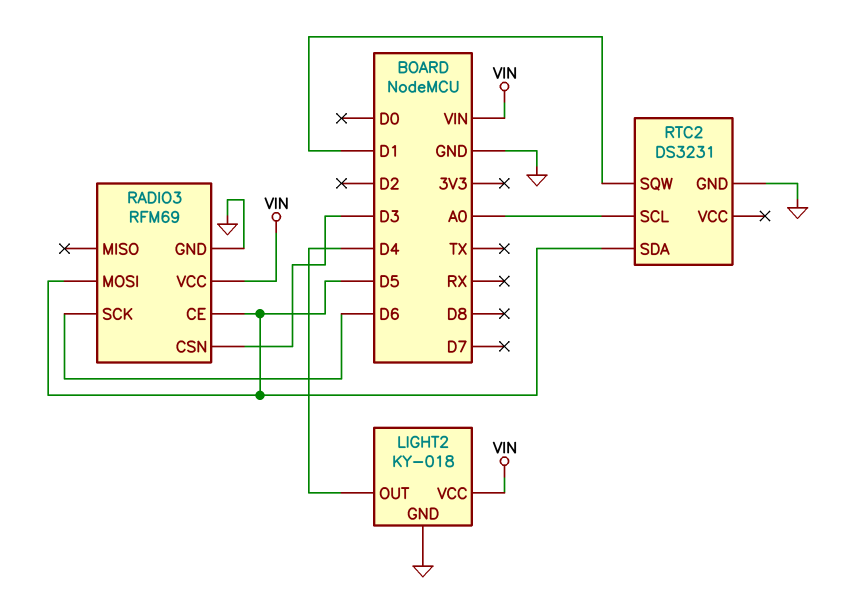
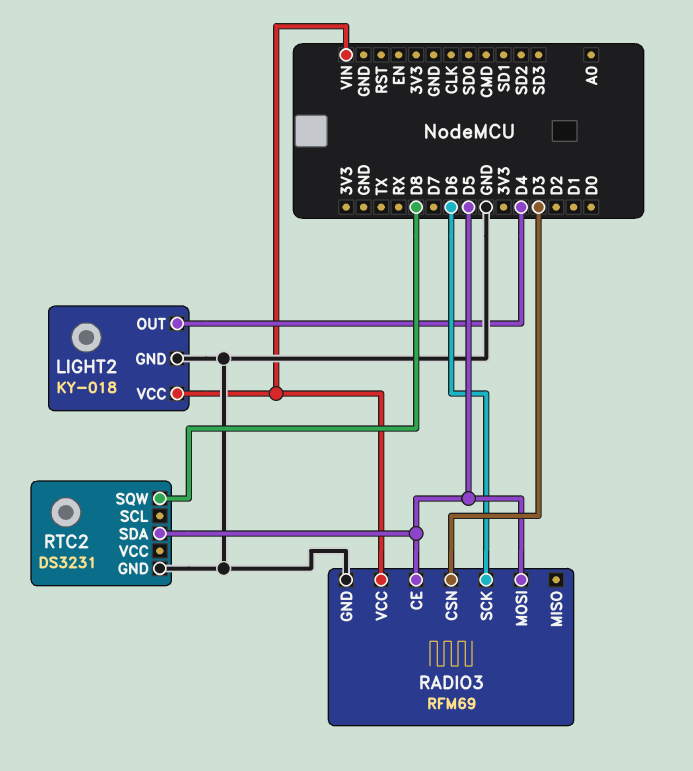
RTC2 pin SCL: A0 -> none
RTC2 pin SQW: D1 -> D8

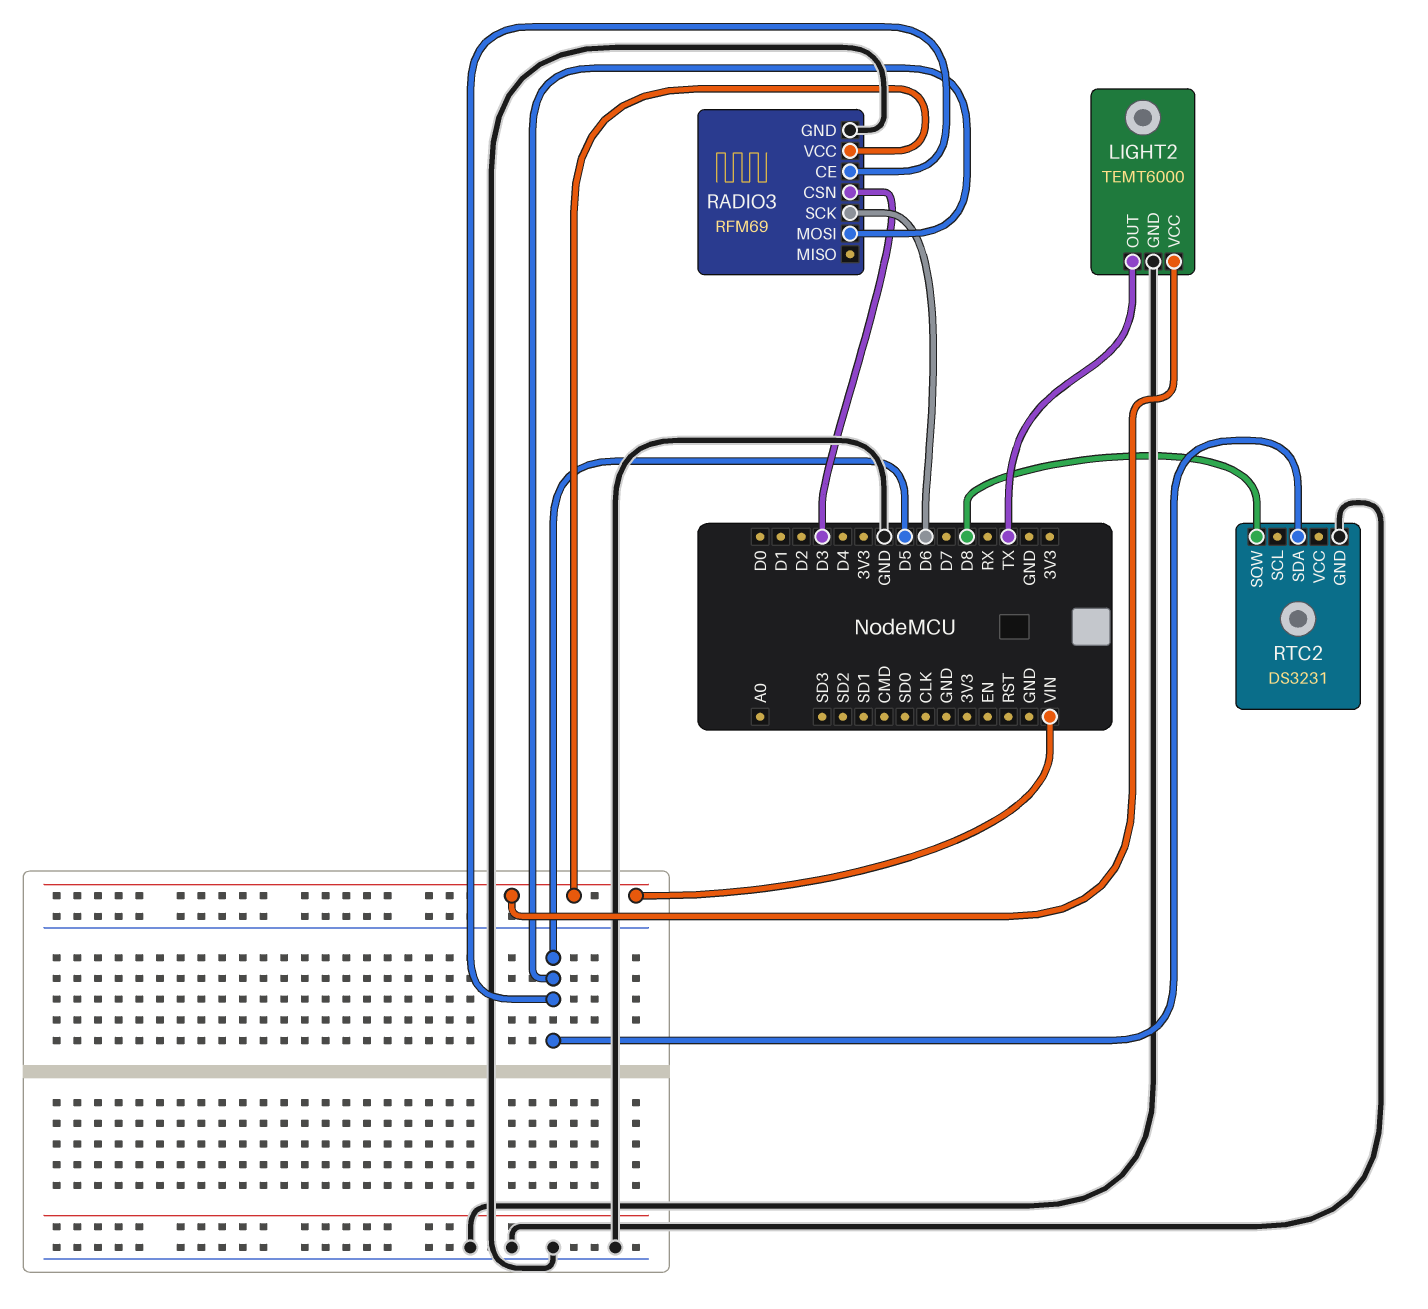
LIGHT2: KY-018 -> TEMT6000
LIGHT2 pin OUT: D4 -> TX

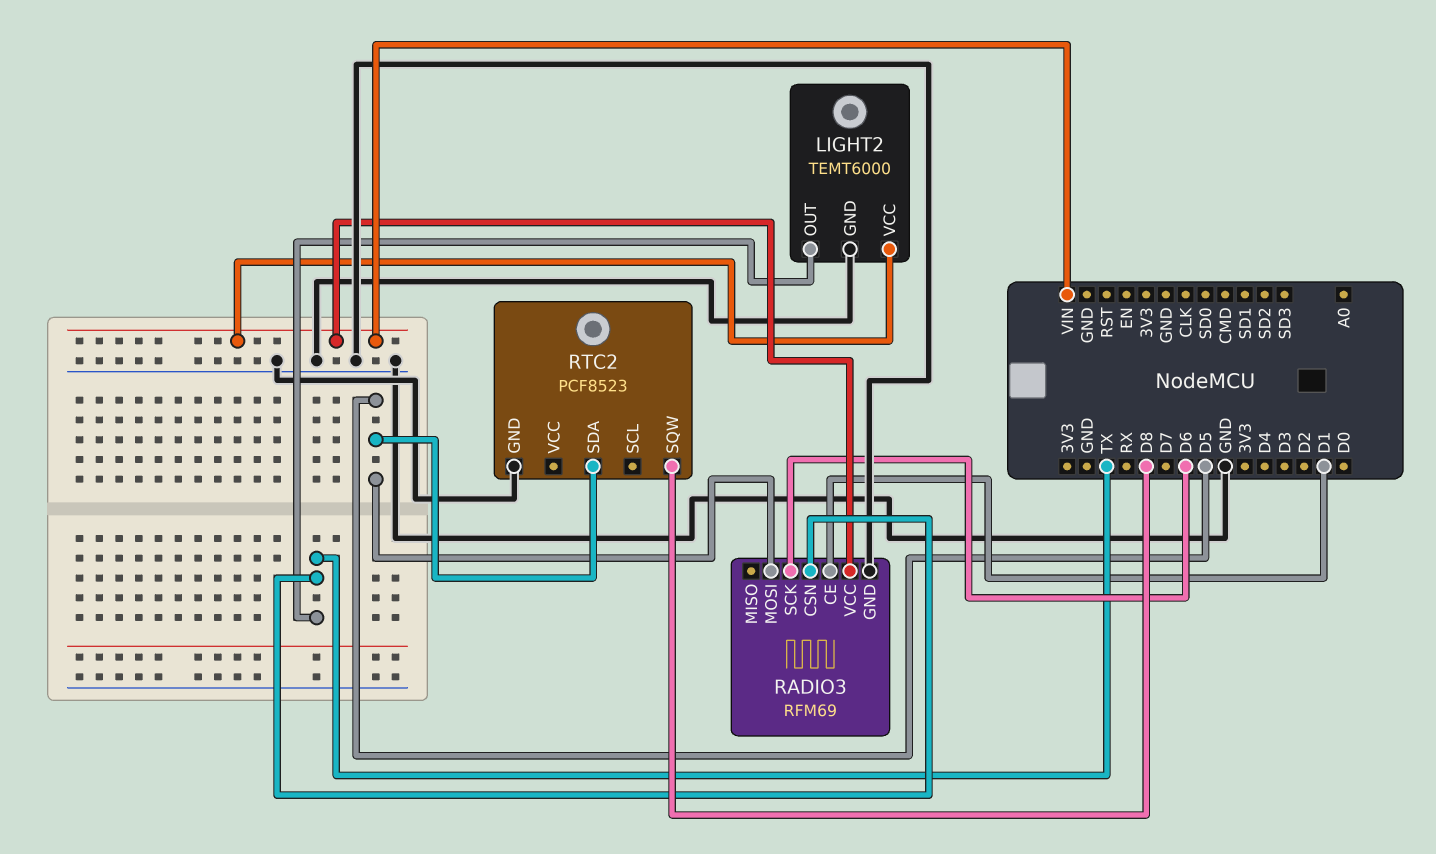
RADIO3 pin CE: D5 -> D1
RADIO3 pin CSN: D3 -> TX
RTC2: DS3231 -> PCF8523

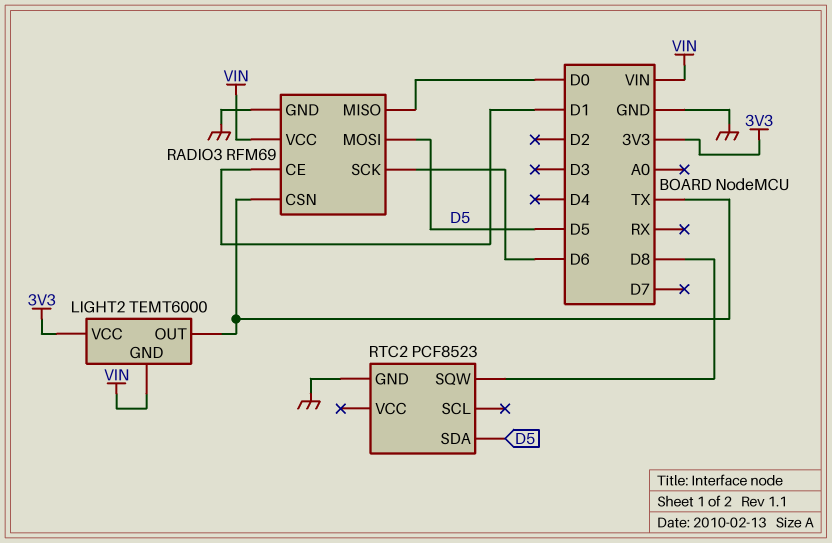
LIGHT2 pin GND: GND -> VIN
LIGHT2 pin VCC: VIN -> 3V3
RADIO3 pin MISO: none -> D0

